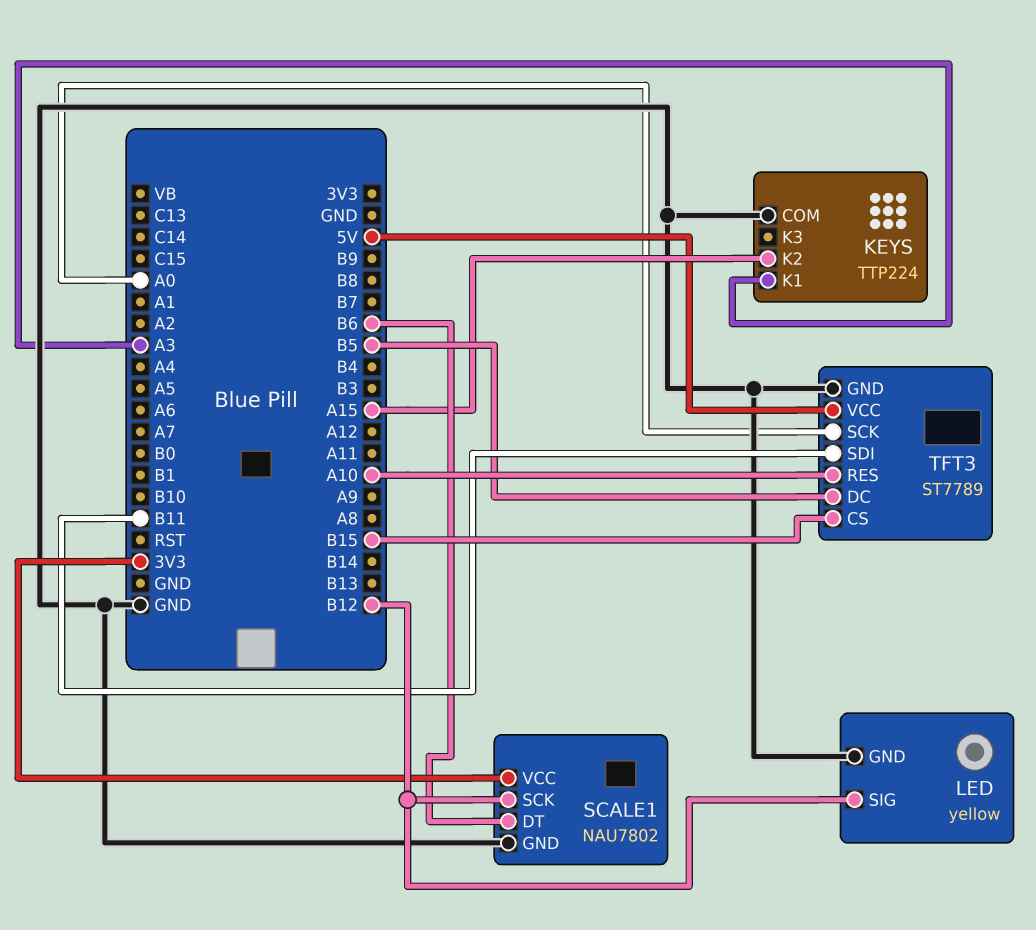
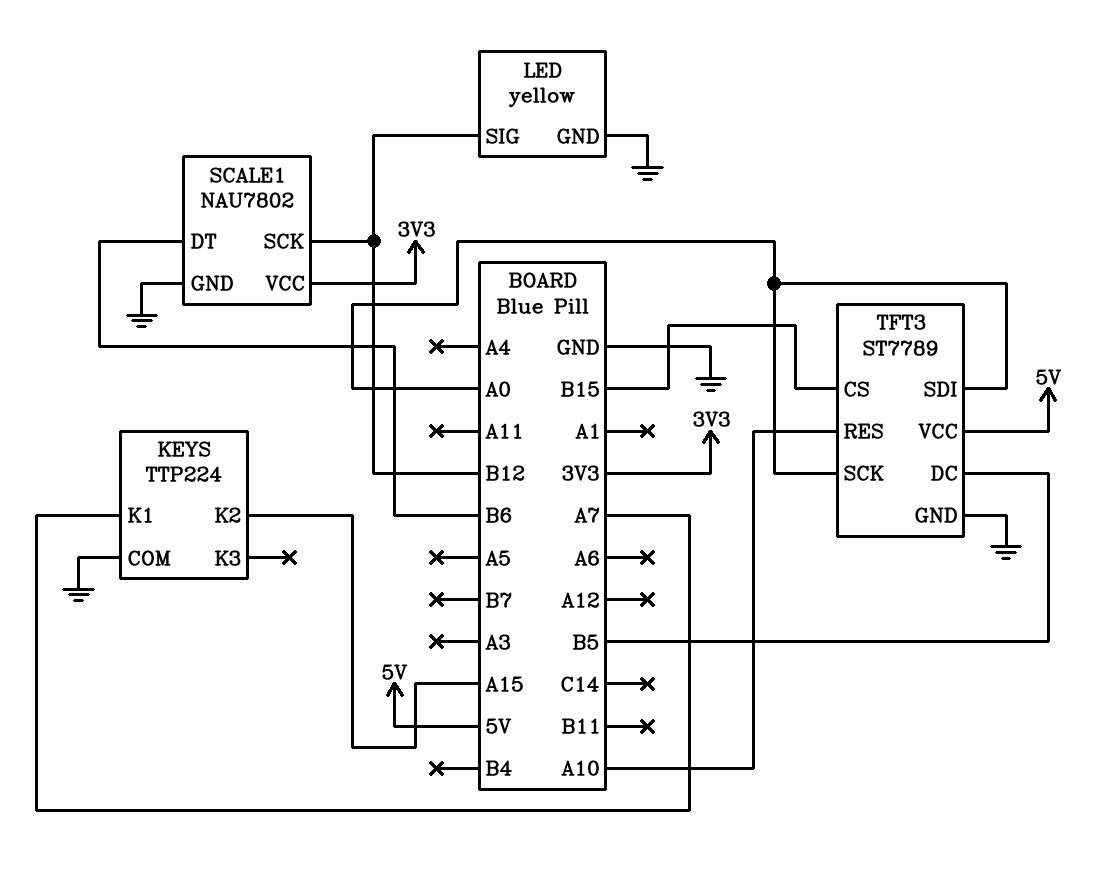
KEYS pin K1: A3 -> A7
TFT3 pin SDI: B11 -> A0

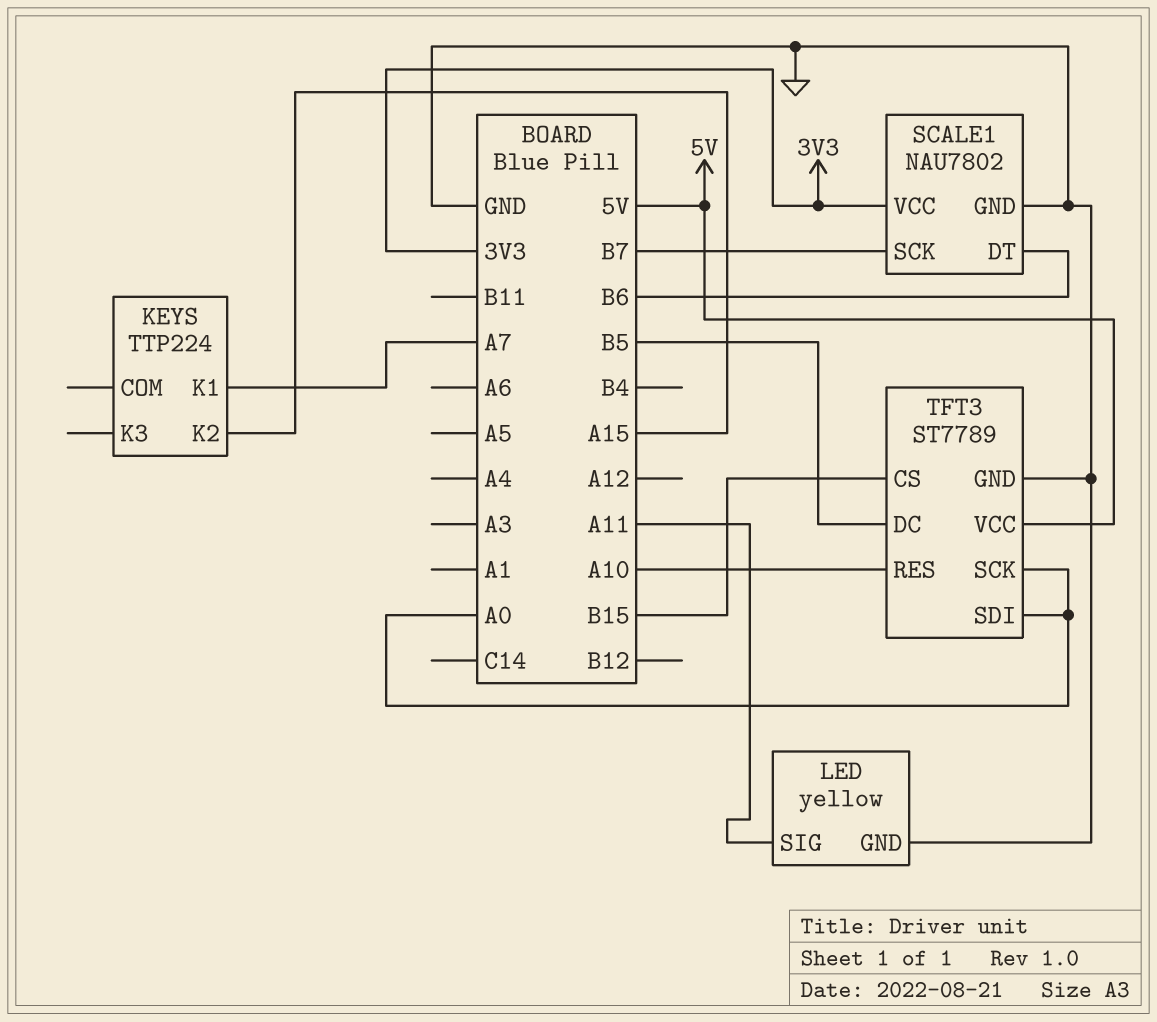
KEYS pin COM: GND -> none
LED pin SIG: B12 -> A11
SCALE1 pin SCK: B12 -> B7

